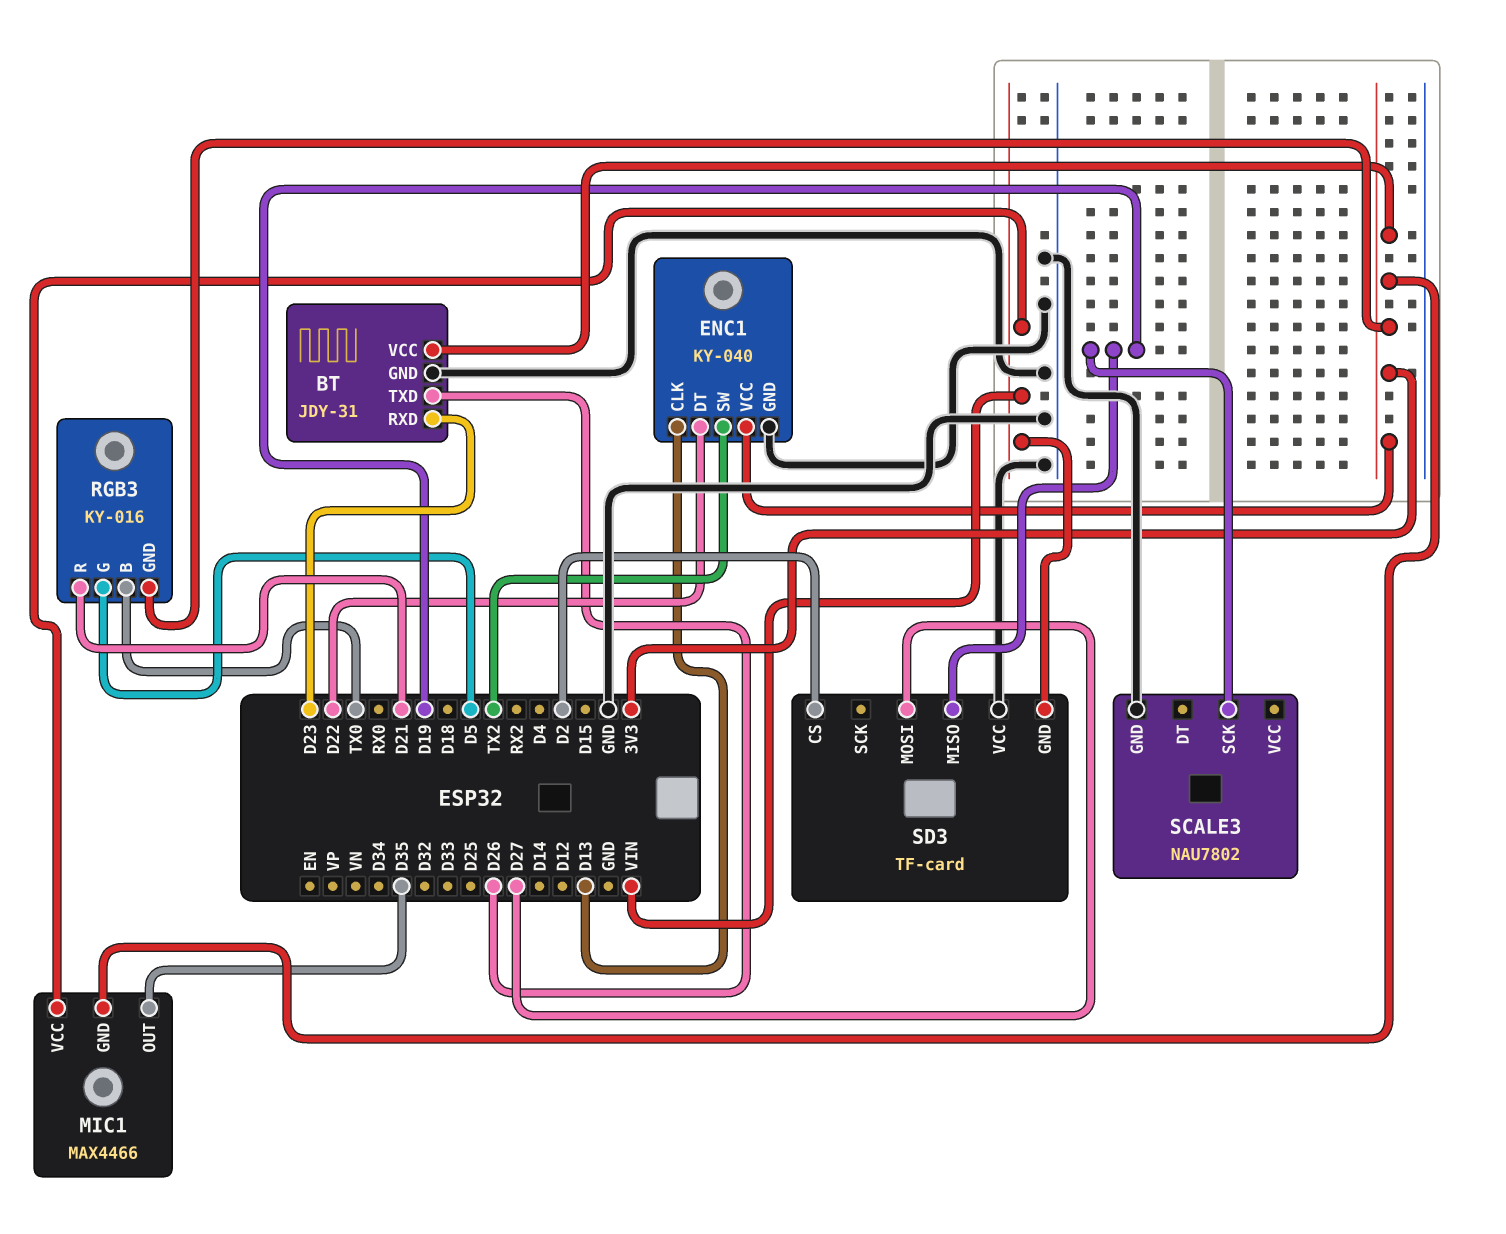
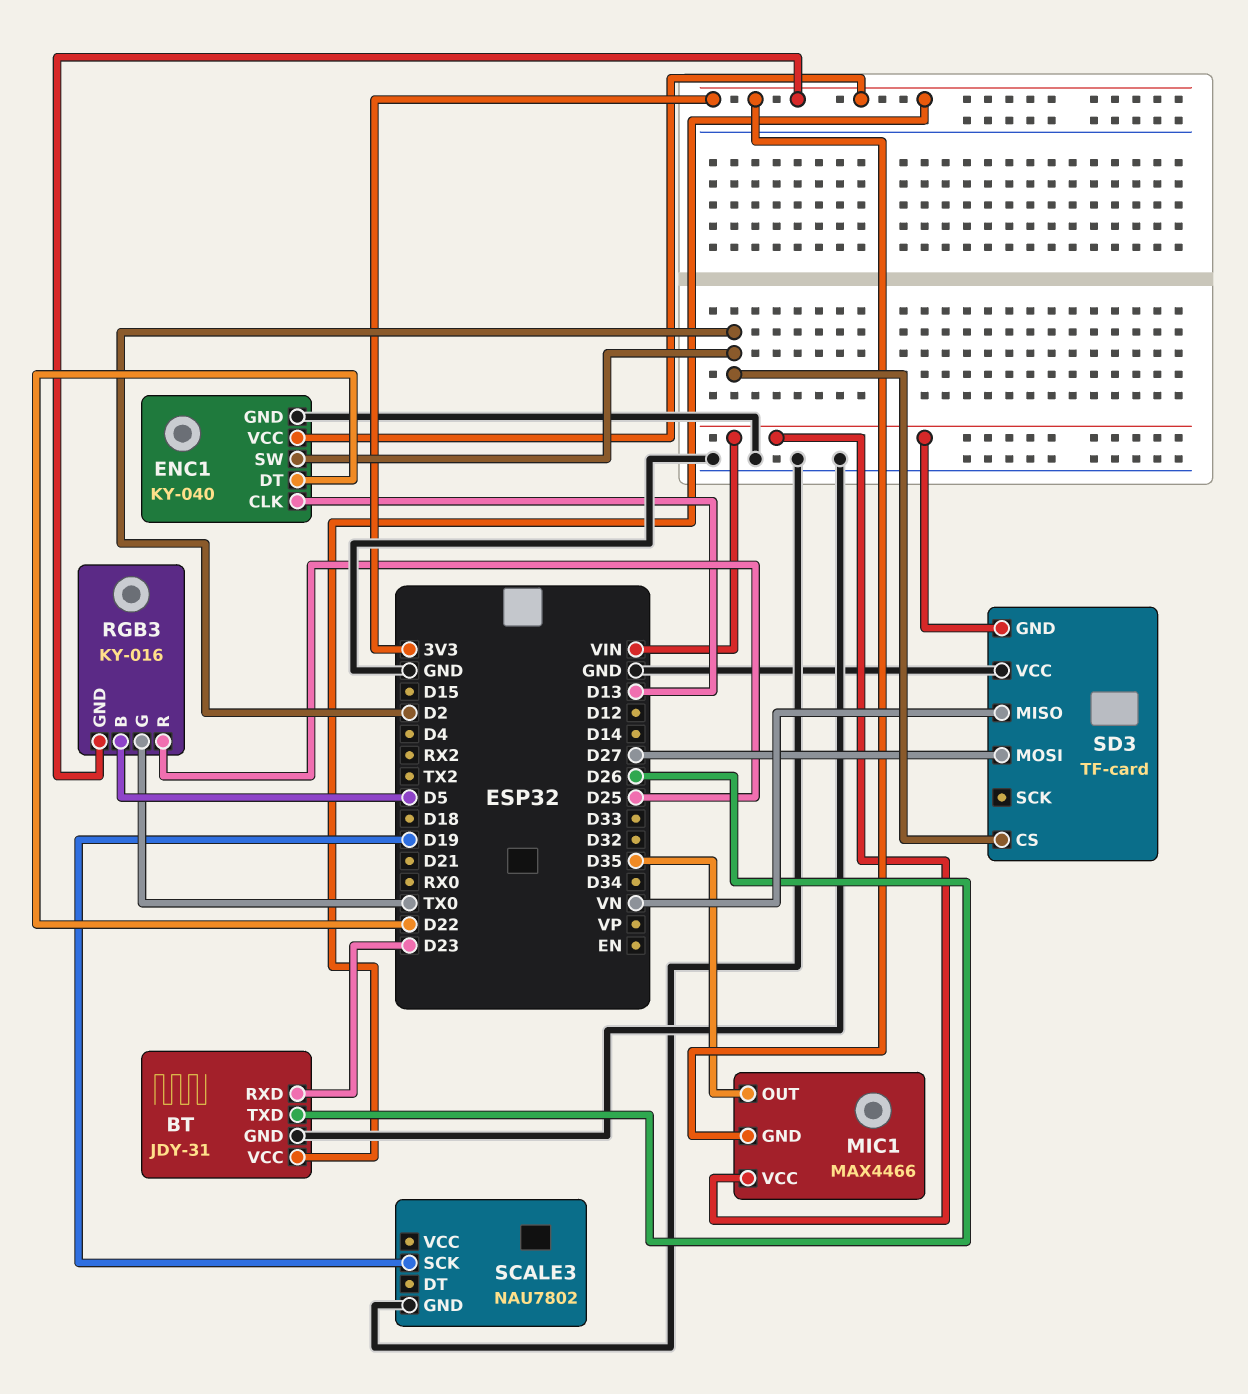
ENC1 pin SW: TX2 -> D2
RGB3 pin B: TX0 -> D5
RGB3 pin G: D5 -> TX0
RGB3 pin R: D21 -> D25
SD3 pin MISO: D19 -> VN

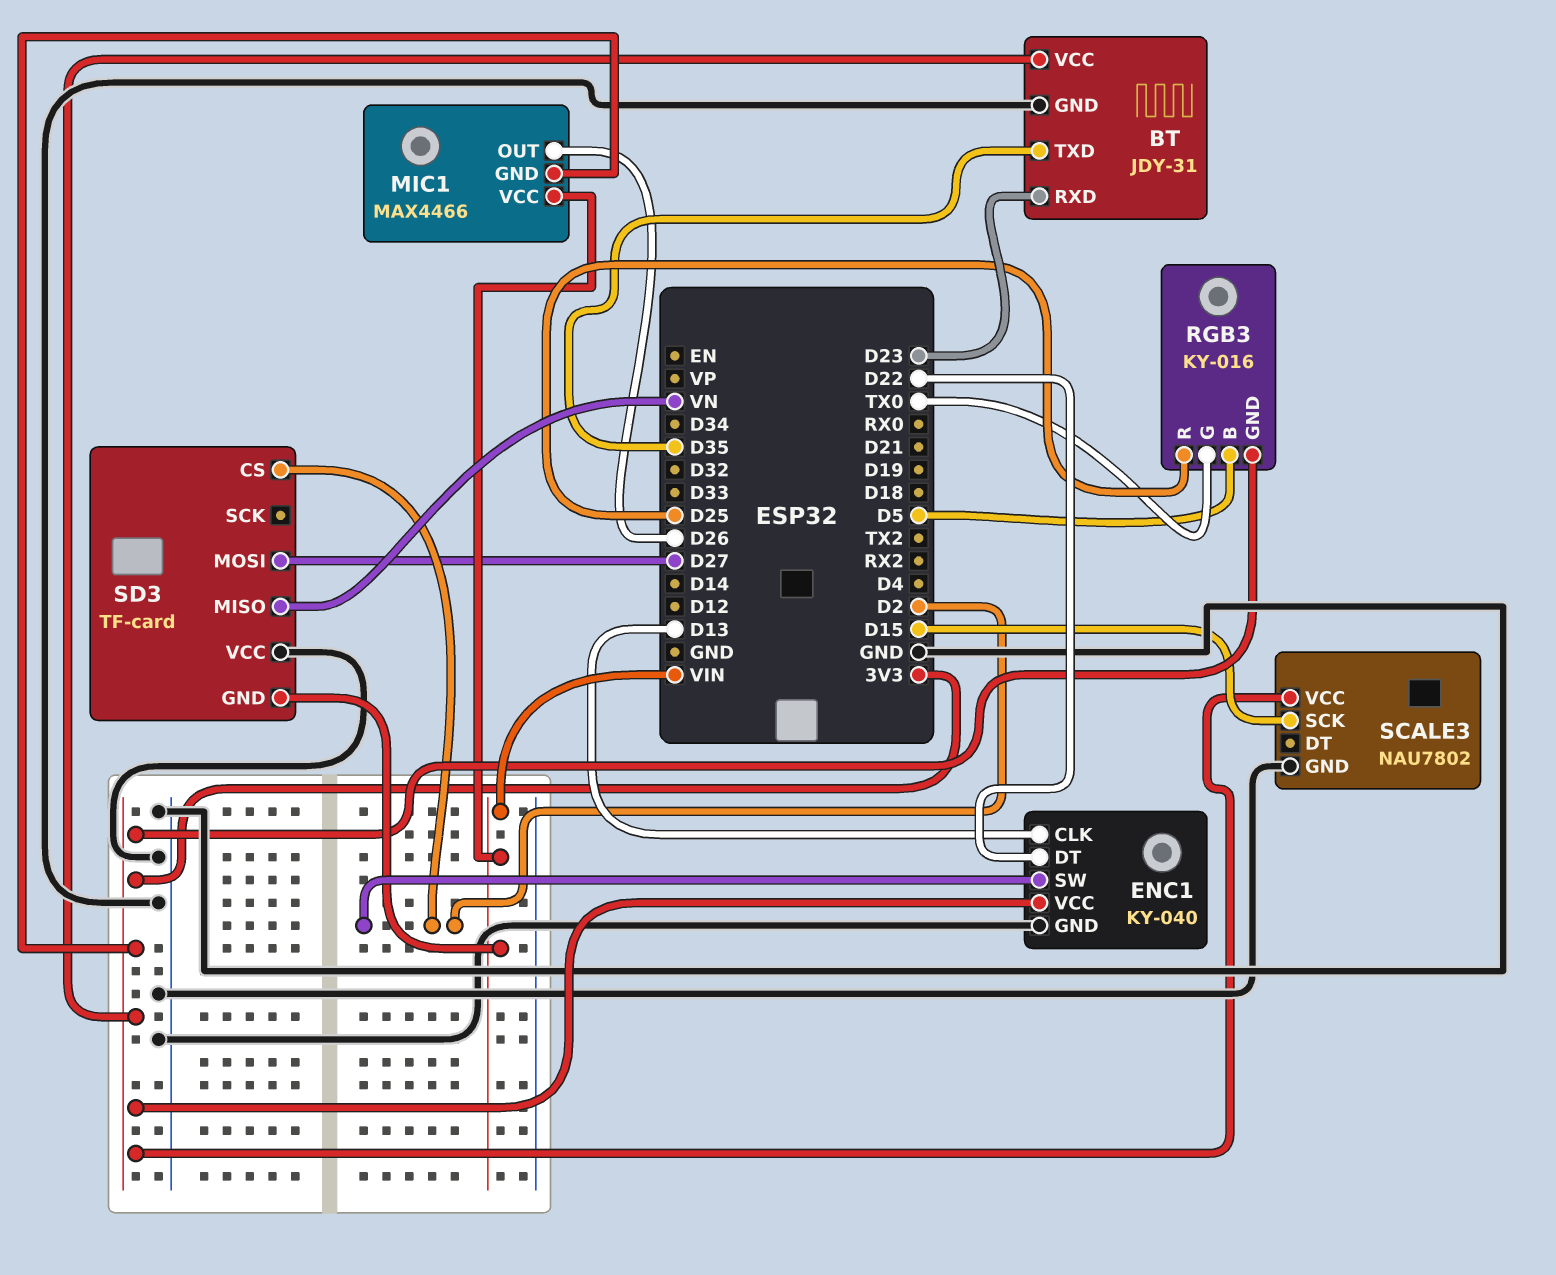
BT pin TXD: D26 -> D35
MIC1 pin OUT: D35 -> D26
SCALE3 pin SCK: D19 -> D15
SCALE3 pin VCC: none -> 3V3

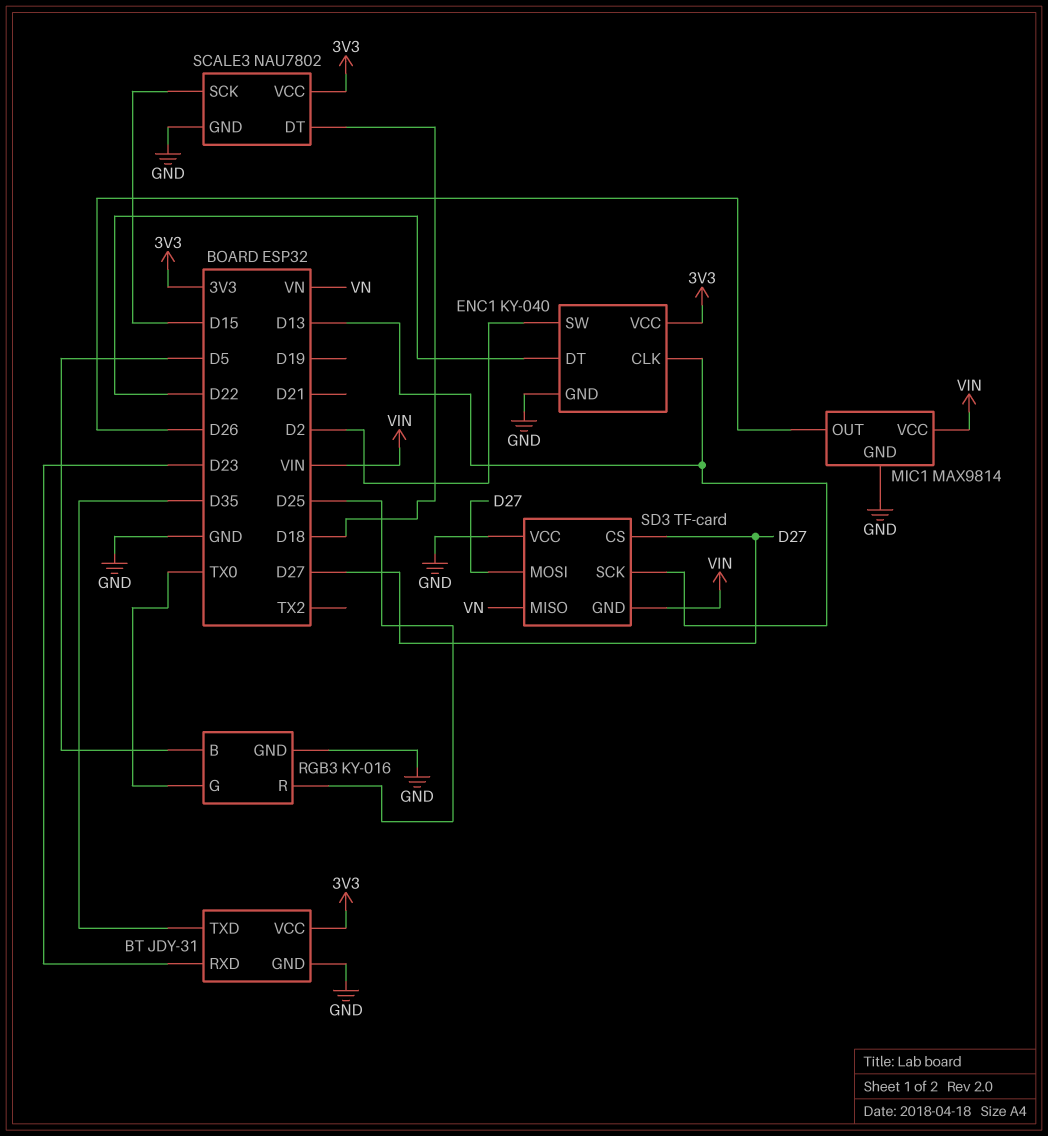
MIC1: MAX4466 -> MAX9814
MIC1 pin GND: 3V3 -> GND
RGB3 pin GND: 3V3 -> GND
SCALE3 pin DT: none -> D18
SD3 pin CS: D2 -> D27
SD3 pin SCK: none -> D13

